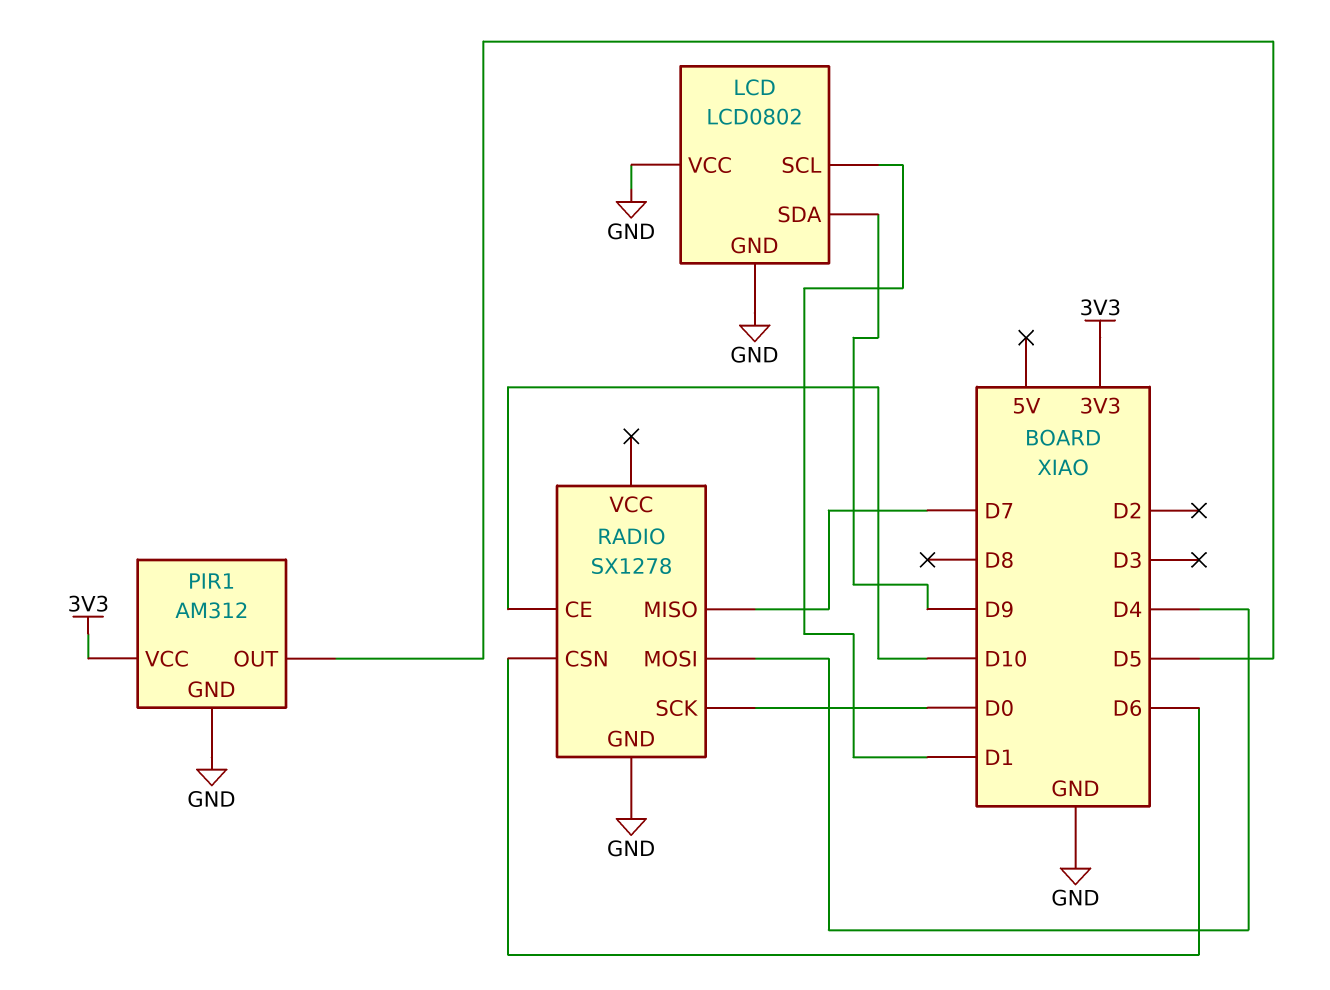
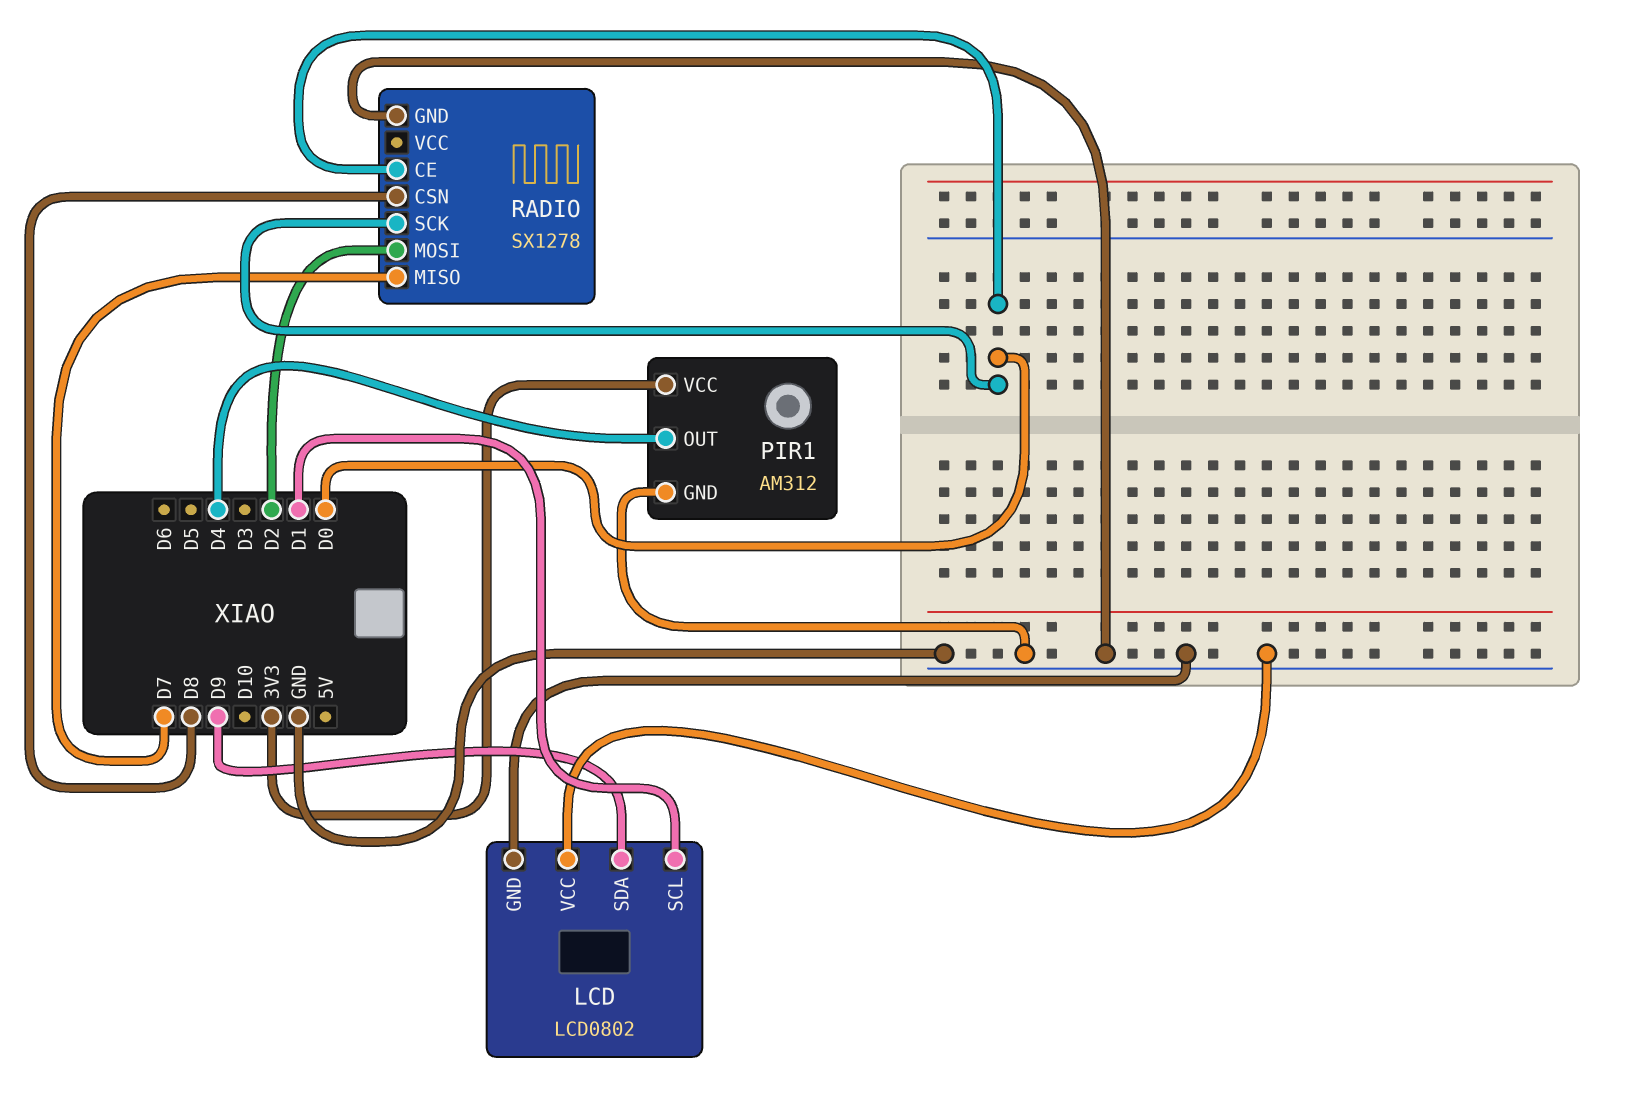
PIR1 pin OUT: D5 -> D4
RADIO pin CE: D10 -> D0
RADIO pin CSN: D6 -> D8
RADIO pin MOSI: D4 -> D2

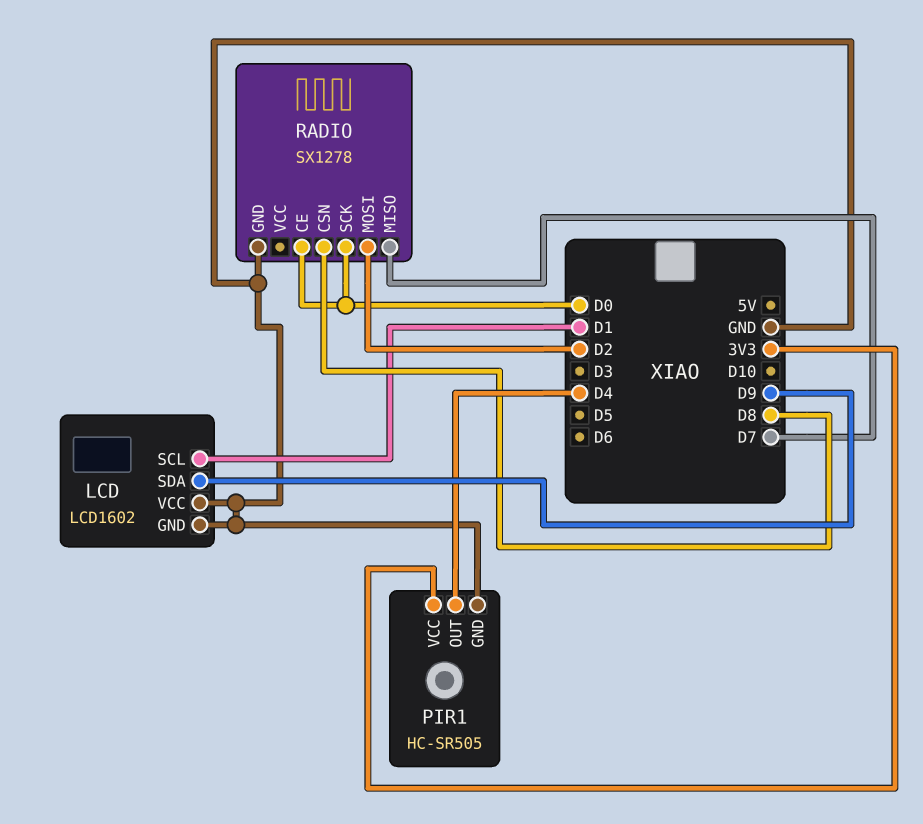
LCD: LCD0802 -> LCD1602
PIR1: AM312 -> HC-SR505

